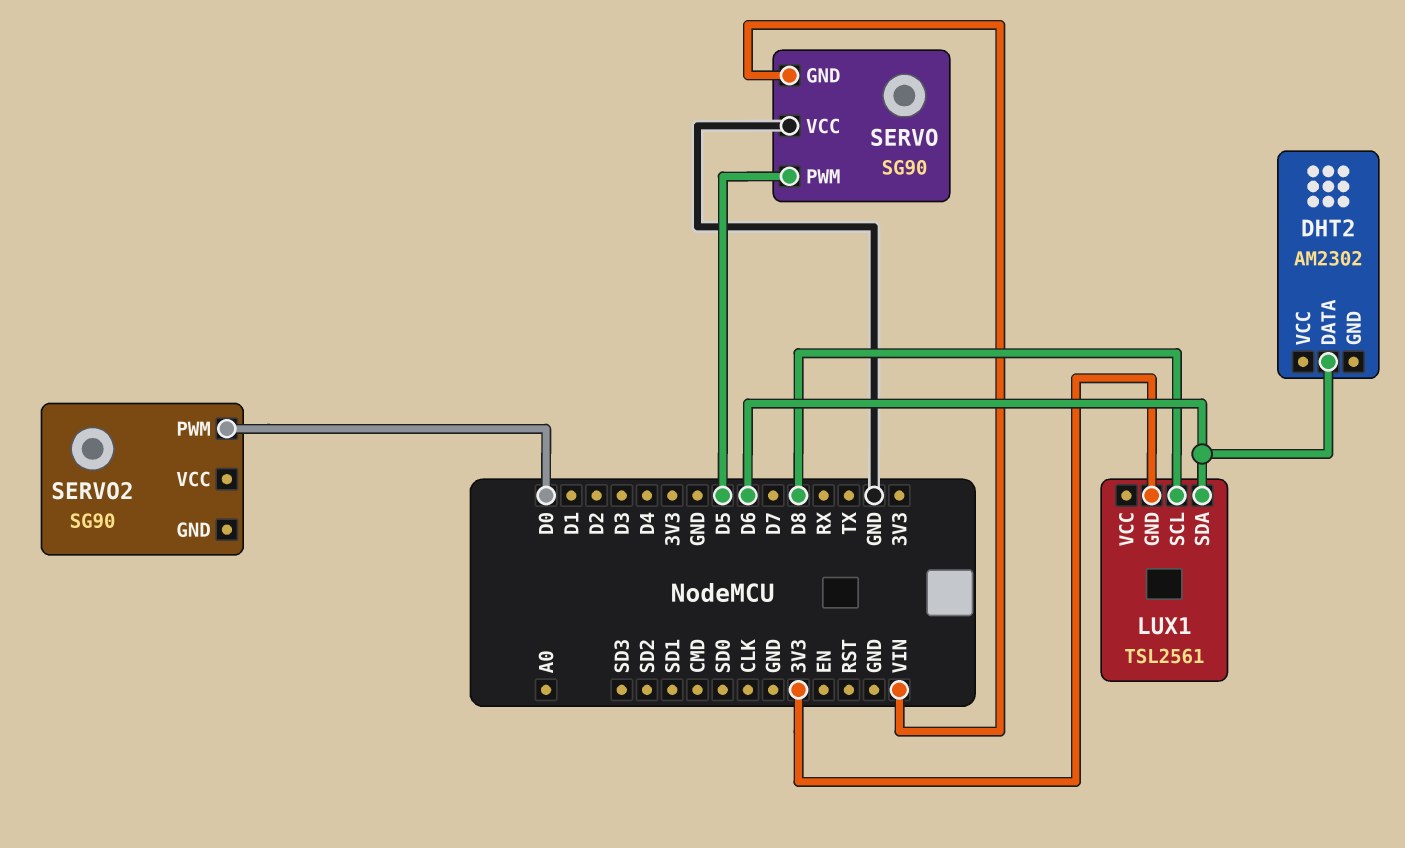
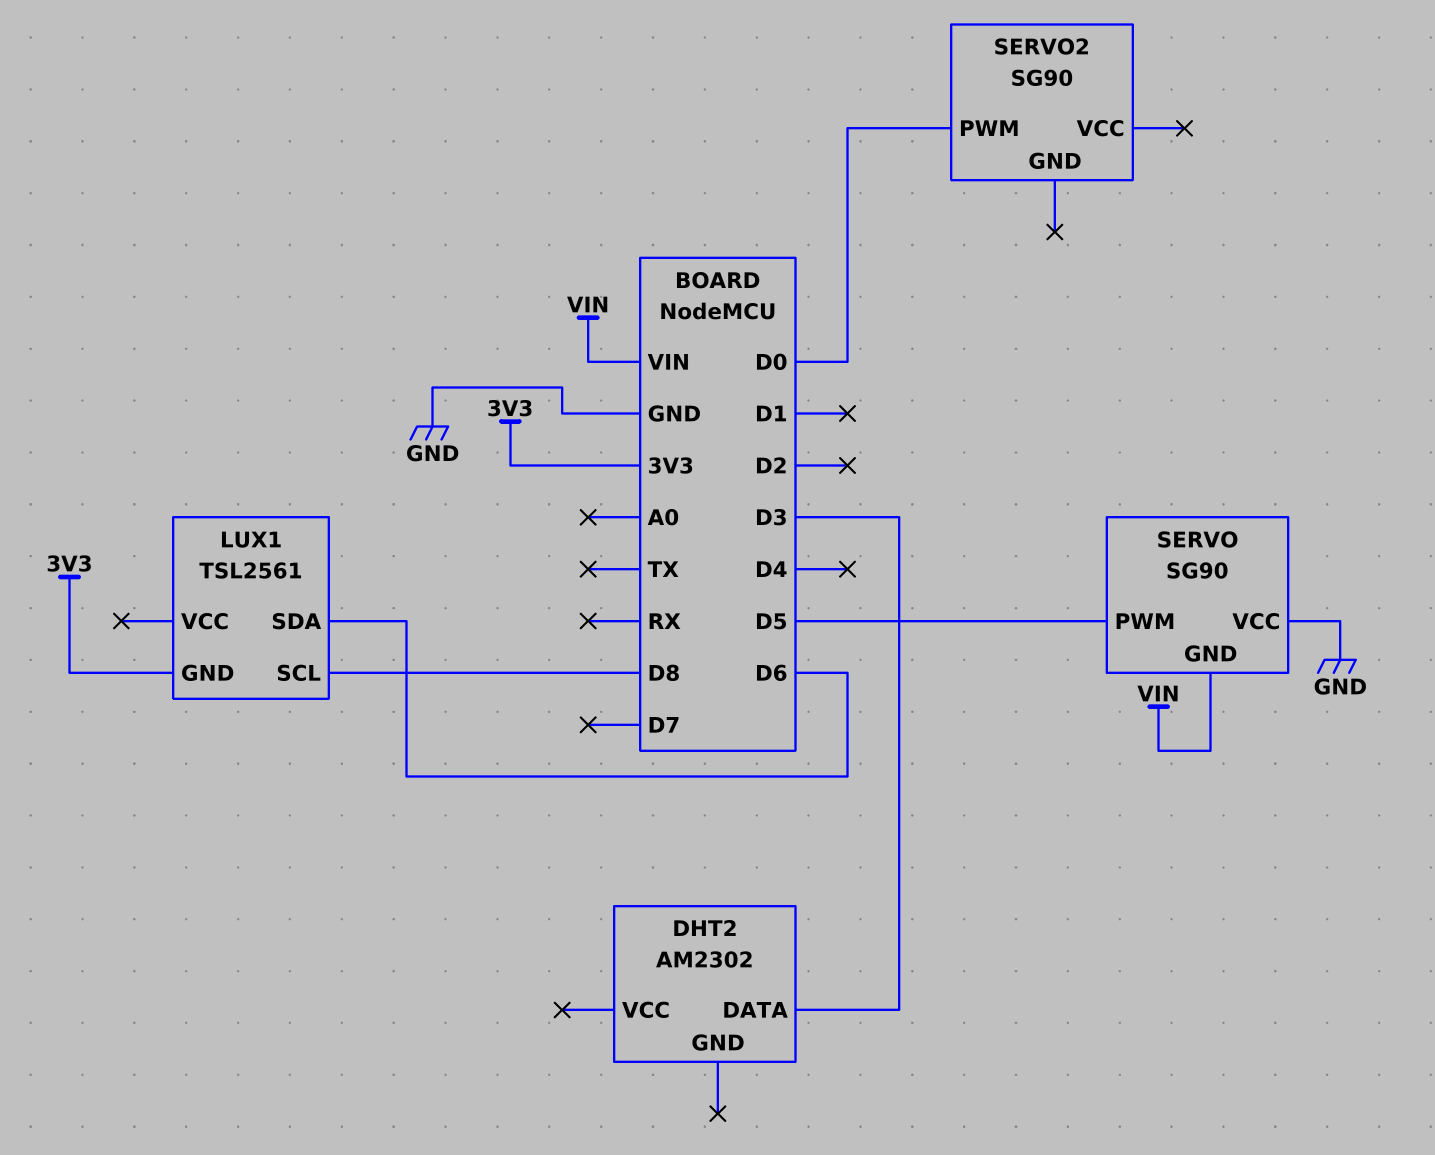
DHT2 pin DATA: D6 -> D3

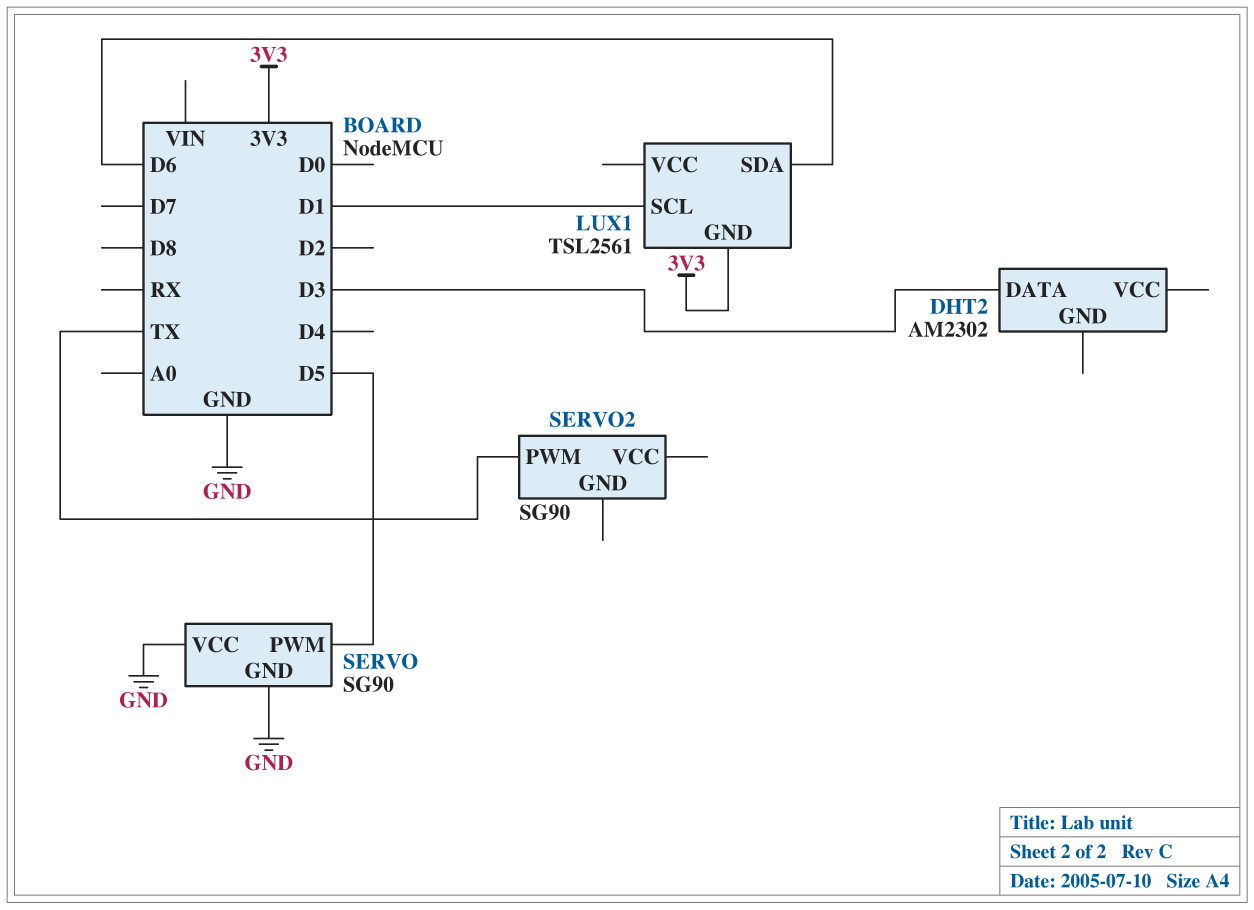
LUX1 pin SCL: D8 -> D1
SERVO pin GND: VIN -> GND
SERVO2 pin PWM: D0 -> TX

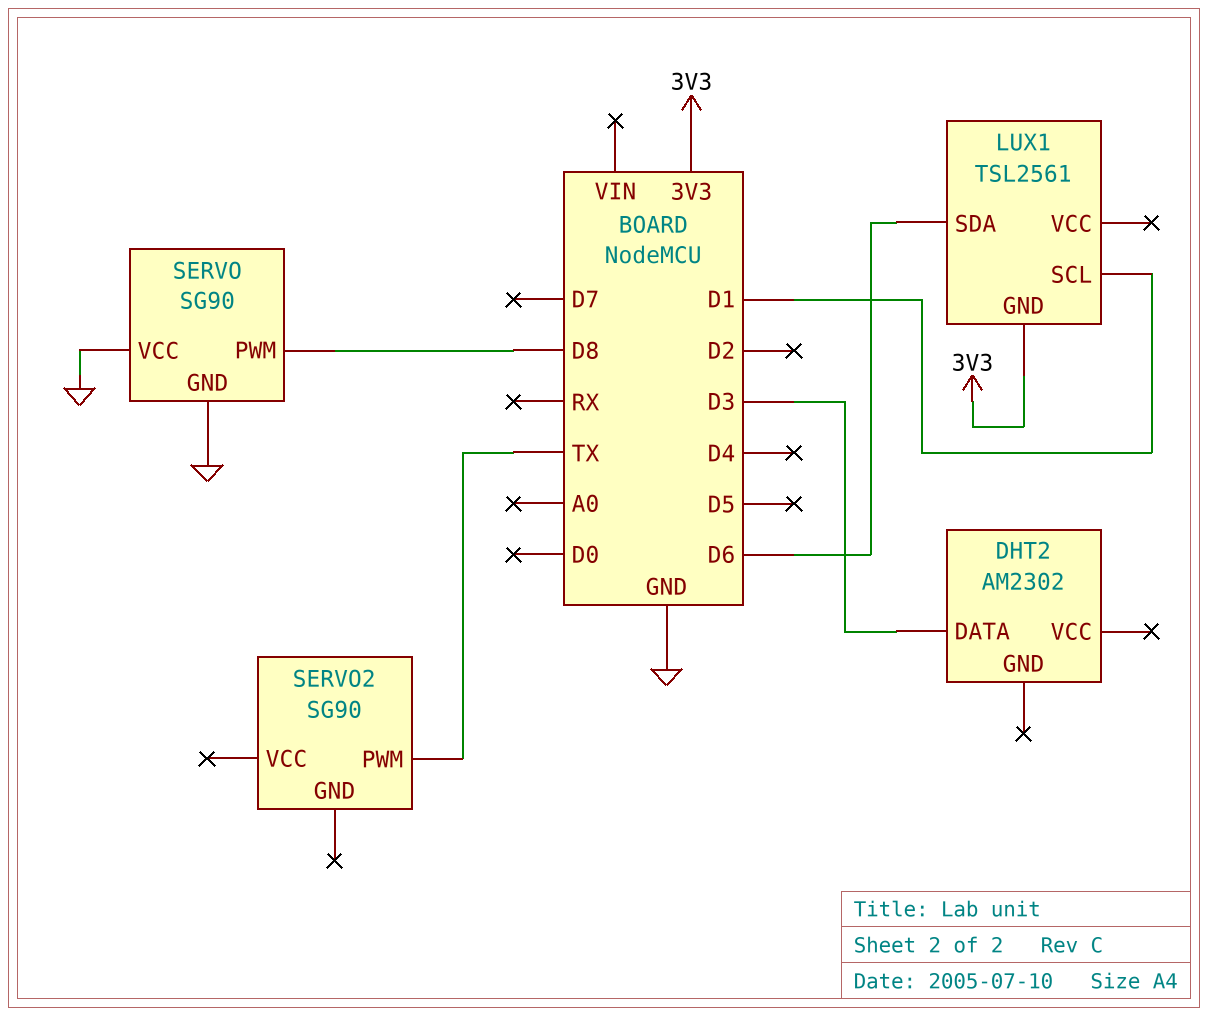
SERVO pin PWM: D5 -> D8

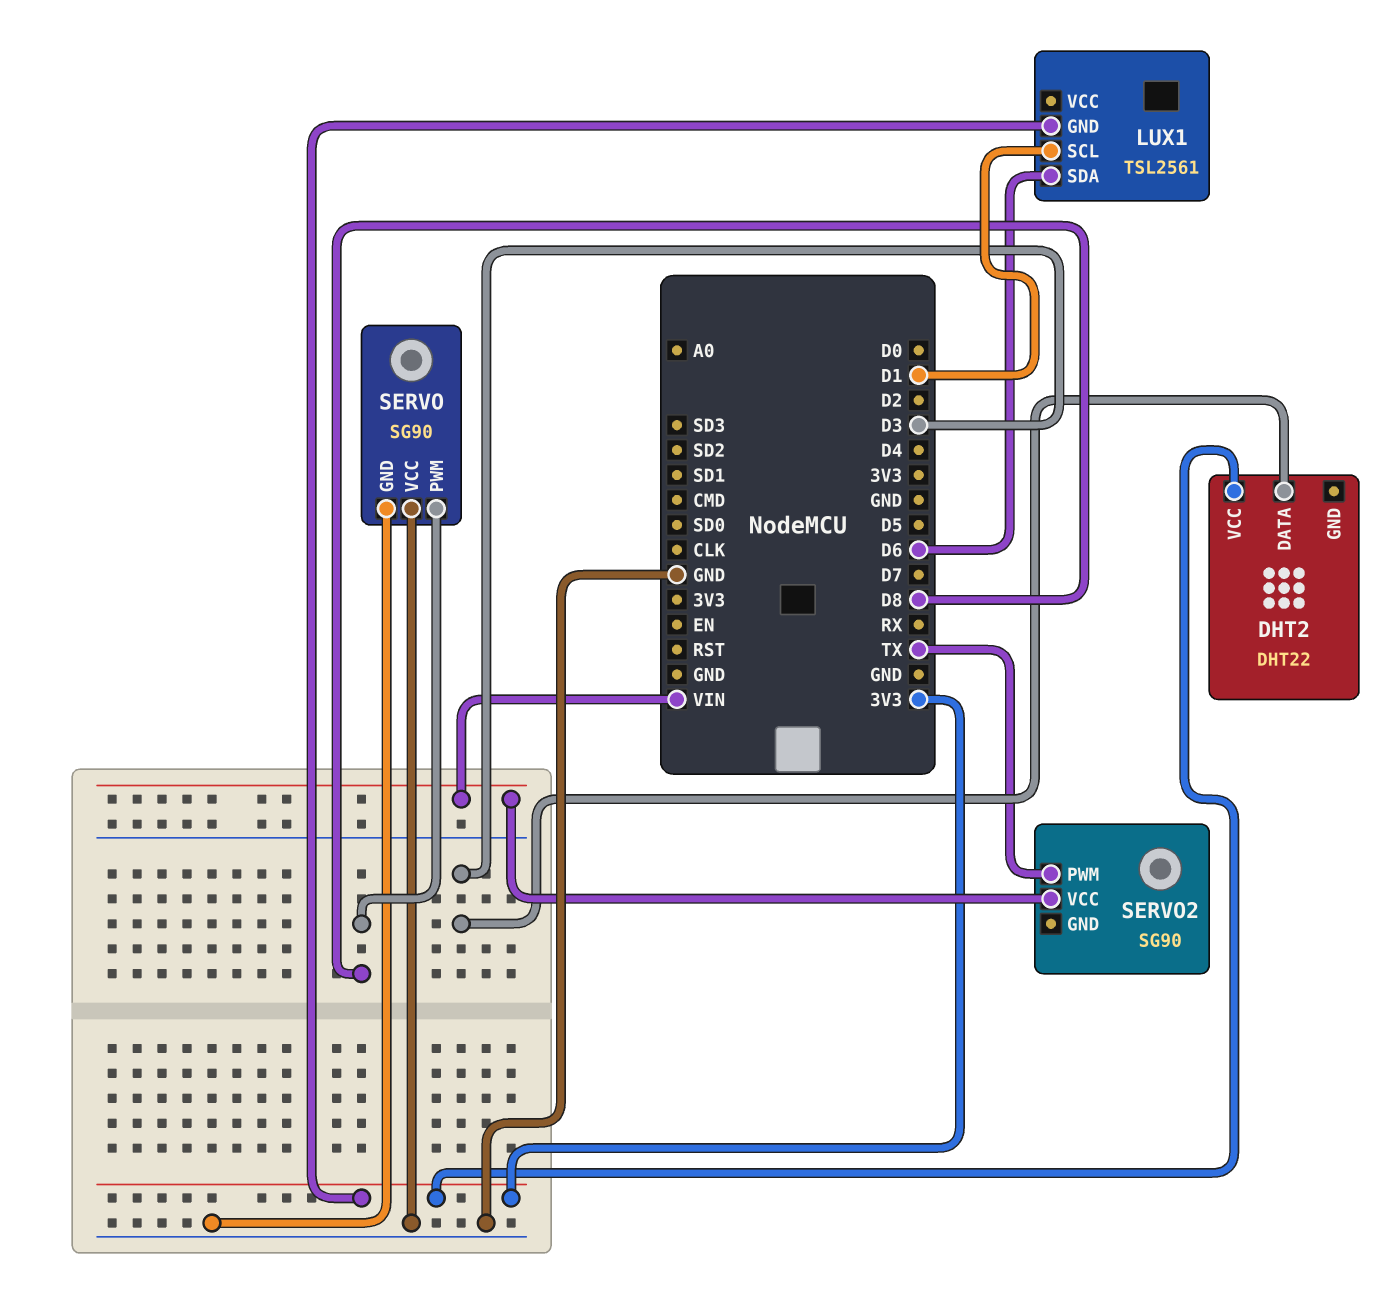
DHT2: AM2302 -> DHT22
DHT2 pin VCC: none -> 3V3
SERVO2 pin VCC: none -> VIN

